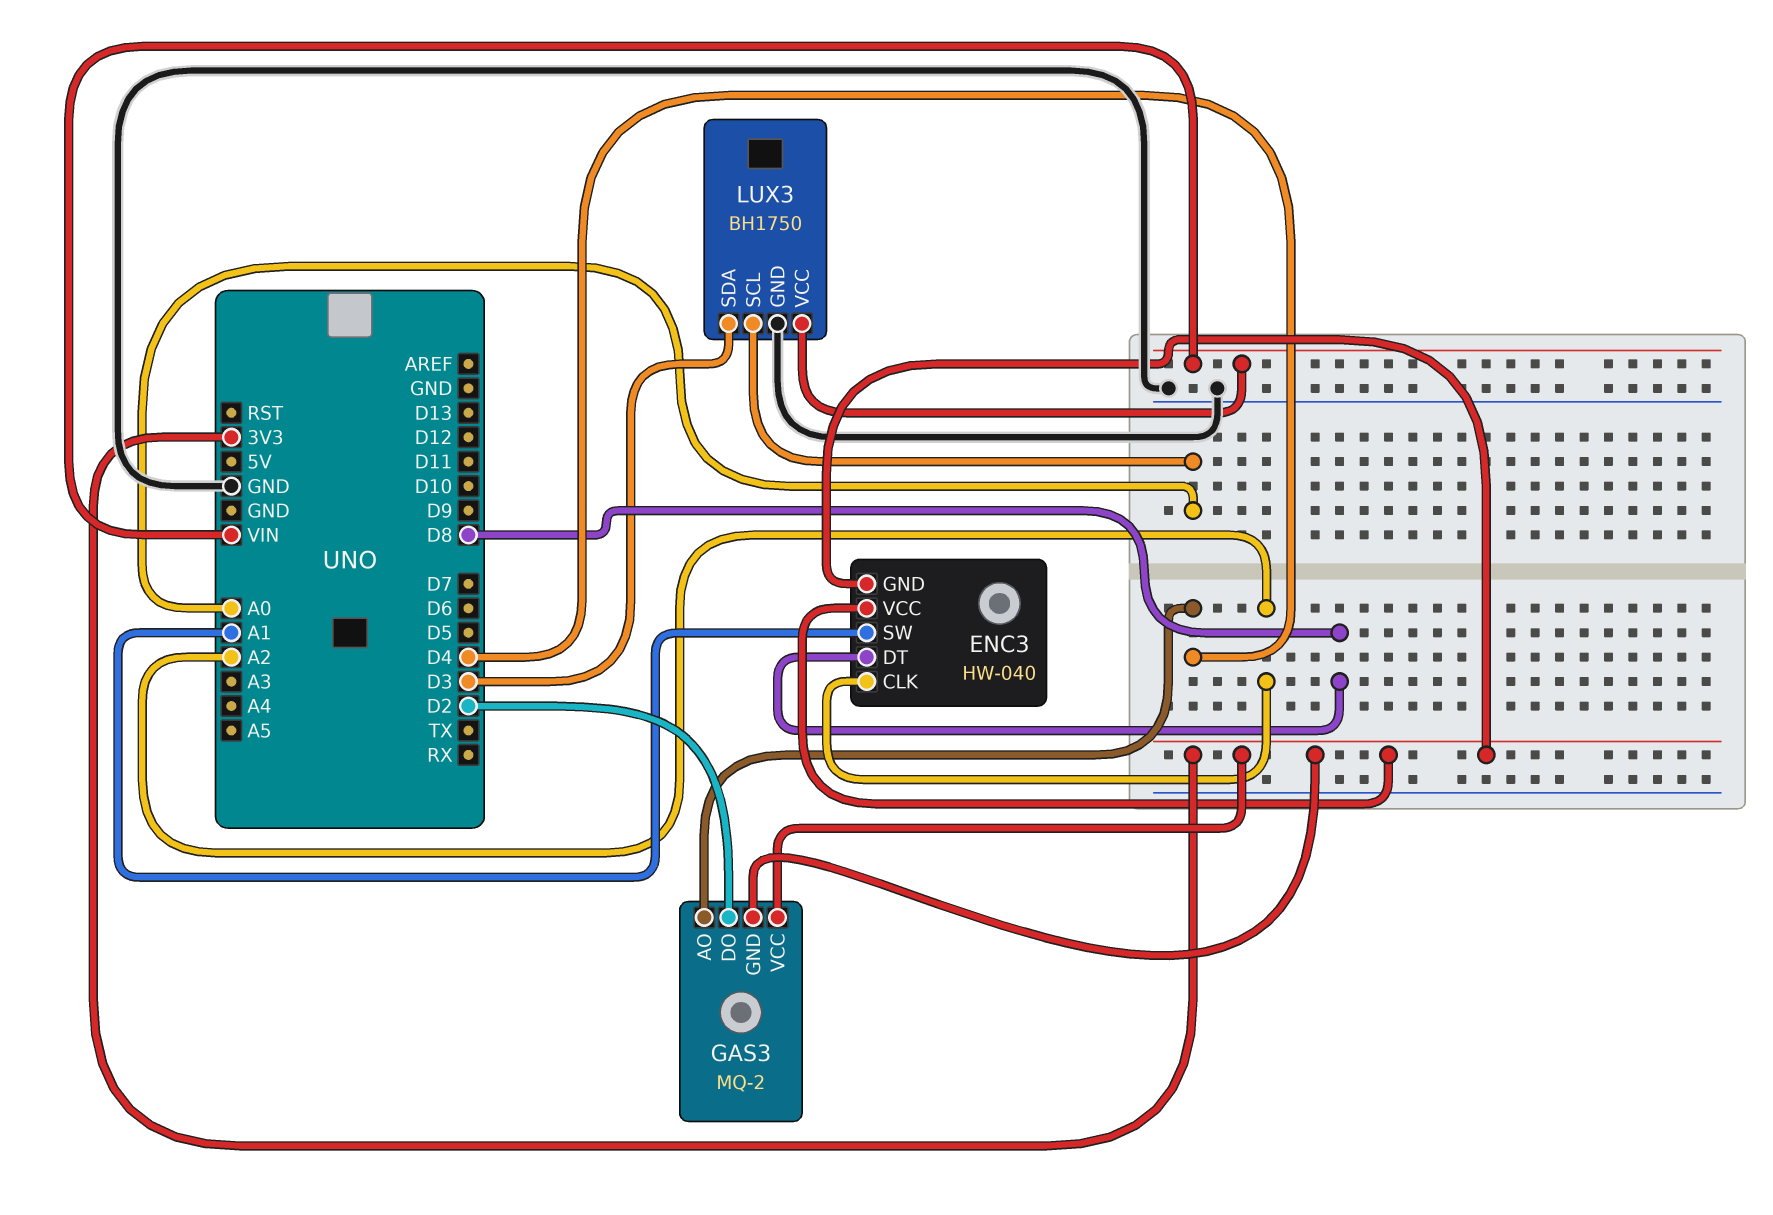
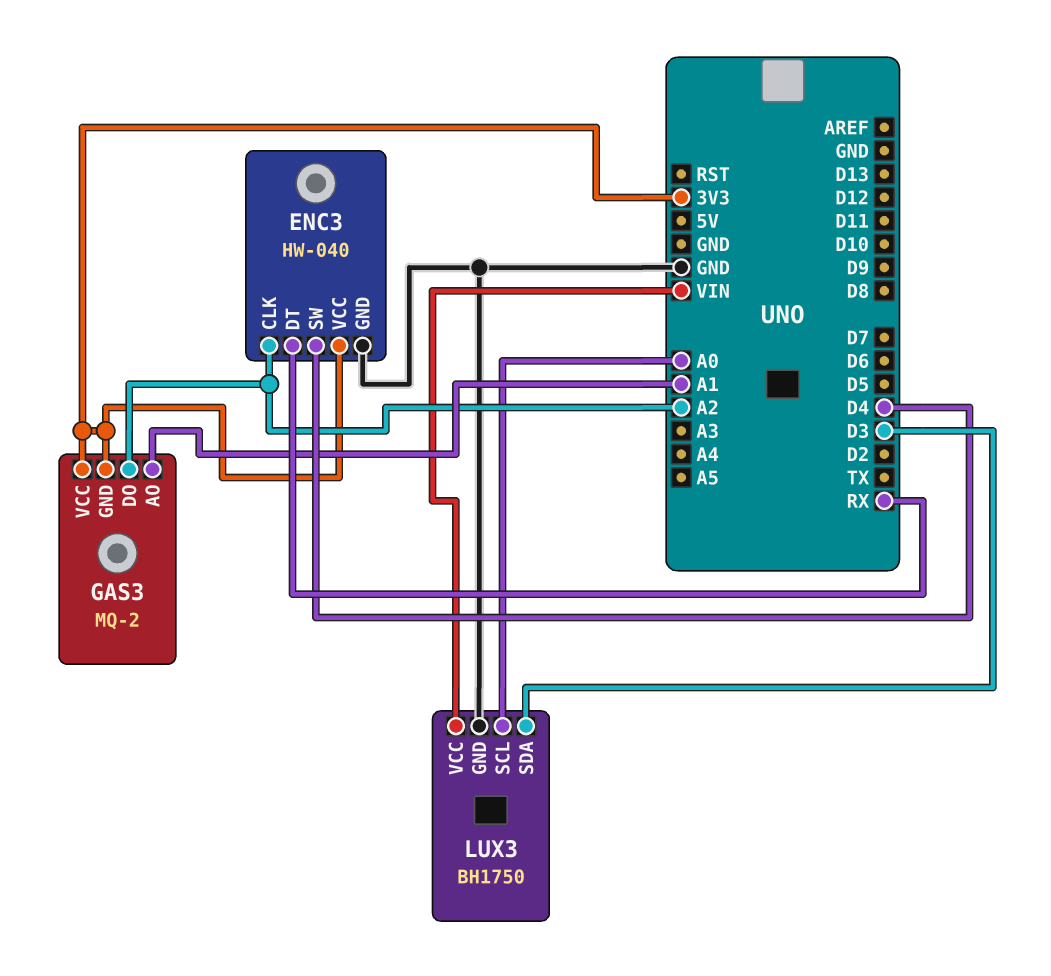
ENC3 pin DT: D8 -> RX
ENC3 pin GND: 3V3 -> GND
ENC3 pin SW: A1 -> D4
GAS3 pin AO: D4 -> A1
GAS3 pin DO: D2 -> A2

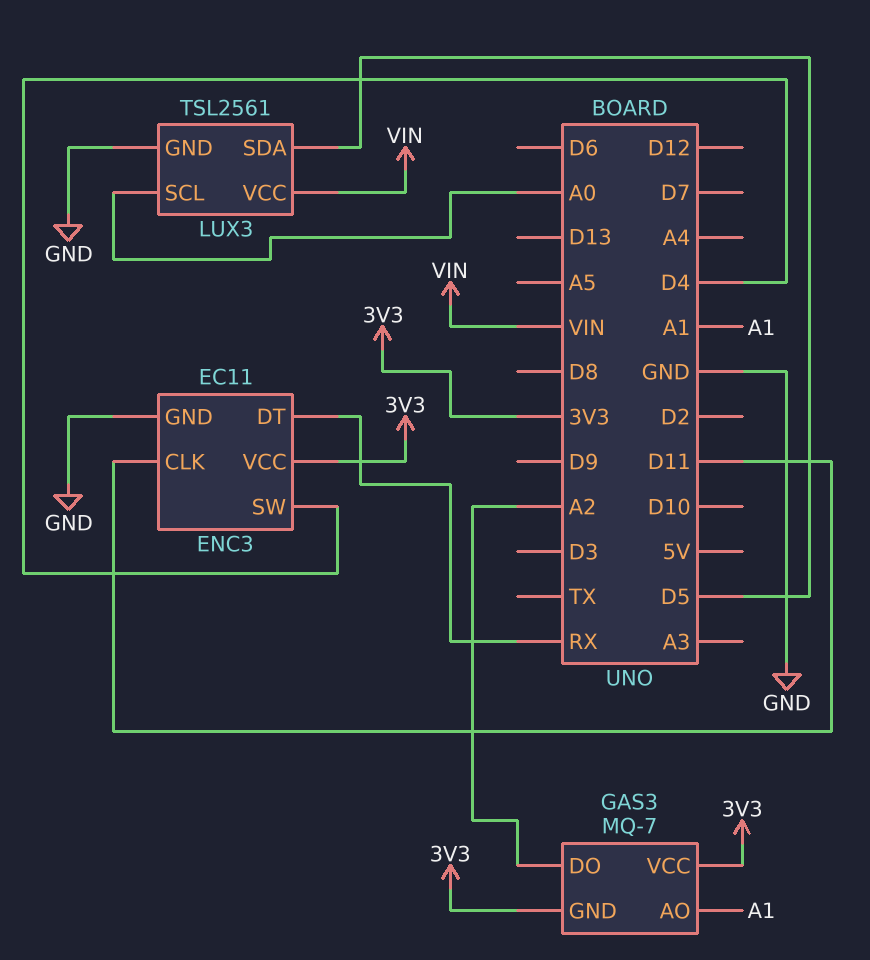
ENC3: HW-040 -> EC11
ENC3 pin CLK: A2 -> D11
GAS3: MQ-2 -> MQ-7
LUX3: BH1750 -> TSL2561
LUX3 pin SDA: D3 -> D5

